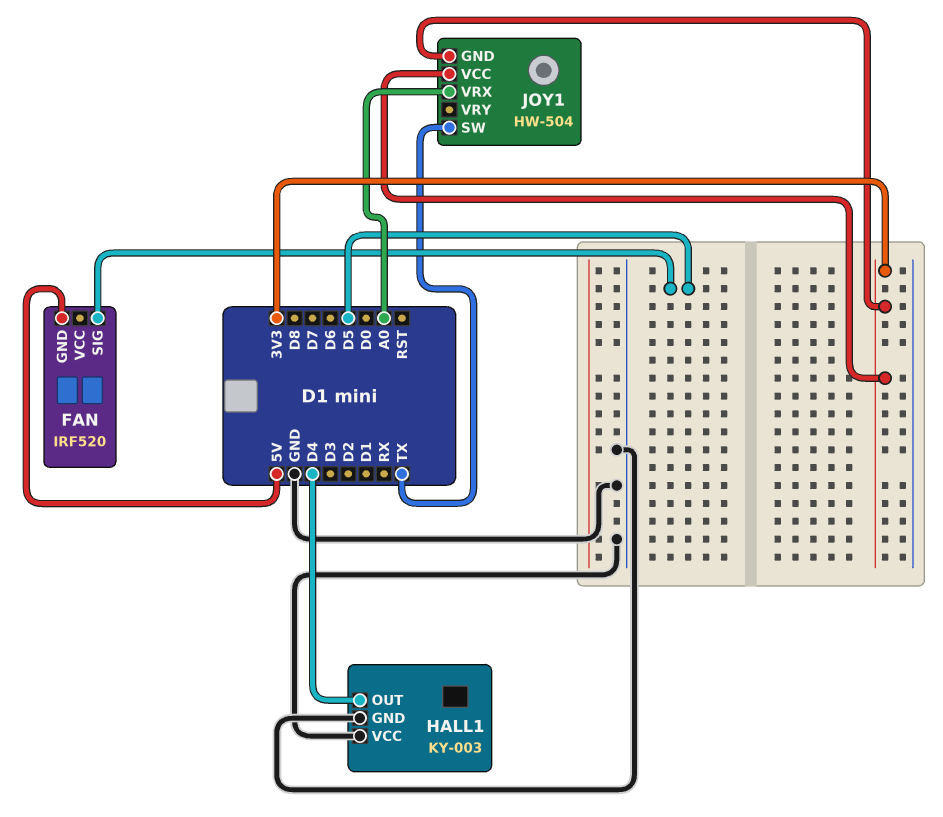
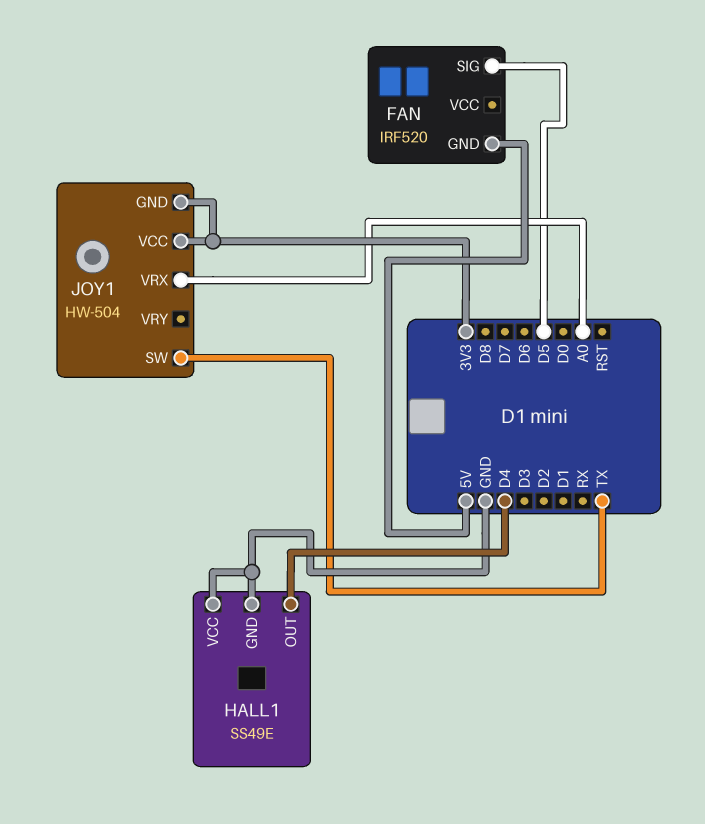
HALL1: KY-003 -> SS49E

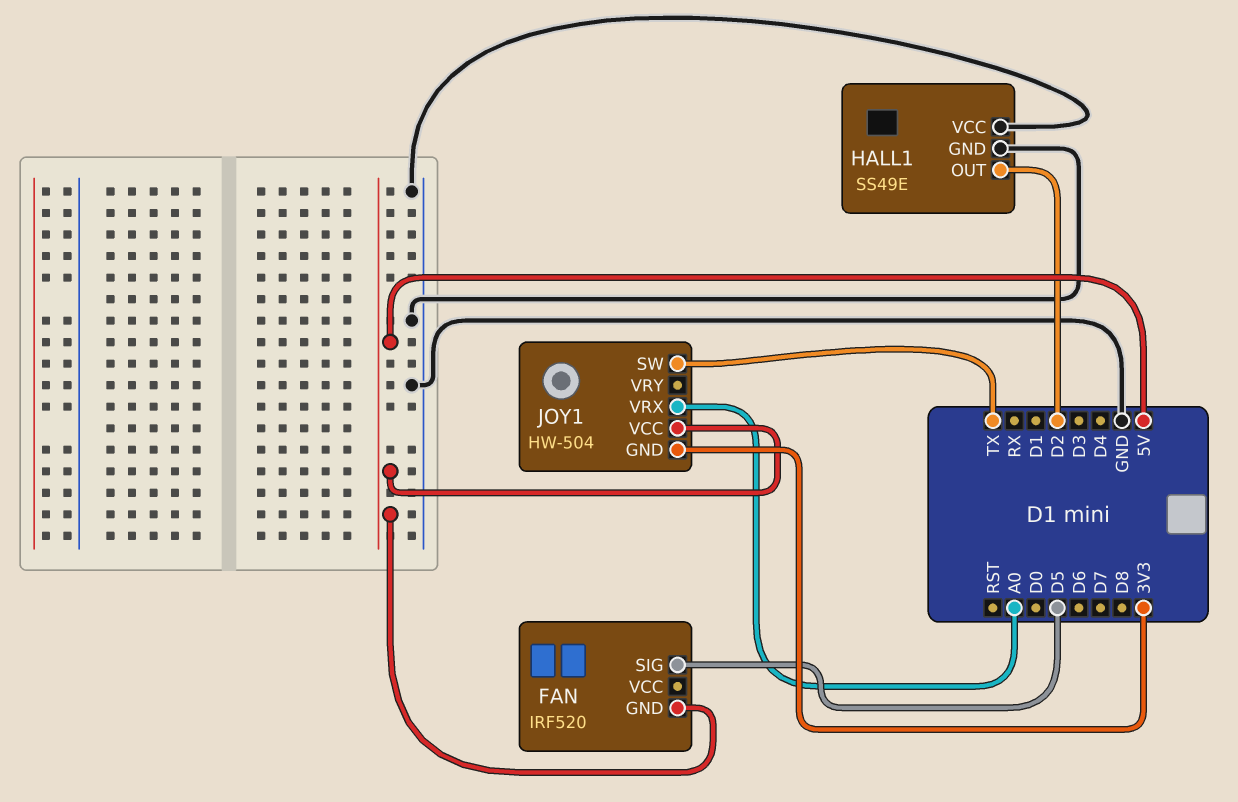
HALL1 pin OUT: D4 -> D2
JOY1 pin VCC: 3V3 -> 5V

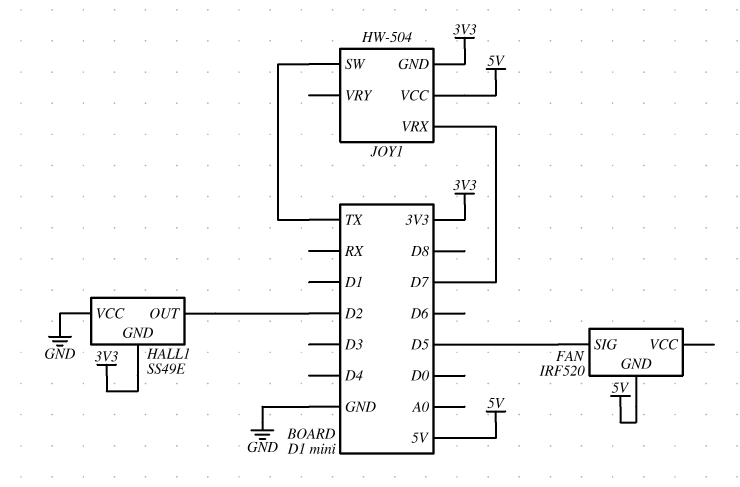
HALL1 pin GND: GND -> 3V3
JOY1 pin VRX: A0 -> D7

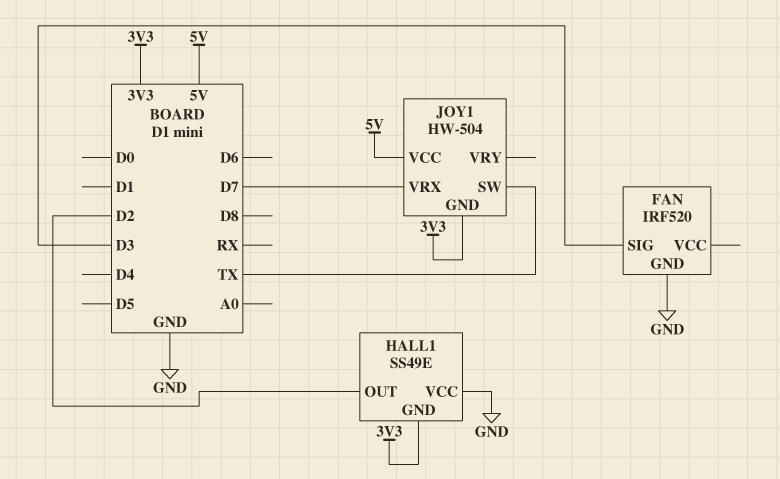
FAN pin GND: 5V -> GND
FAN pin SIG: D5 -> D3

